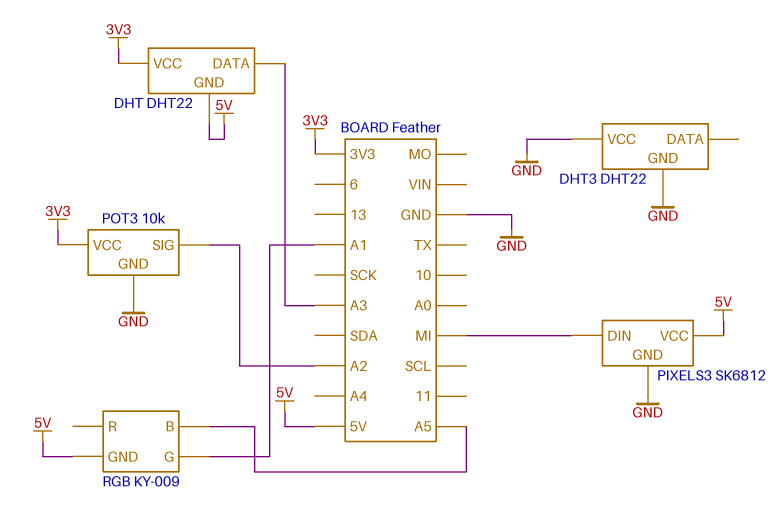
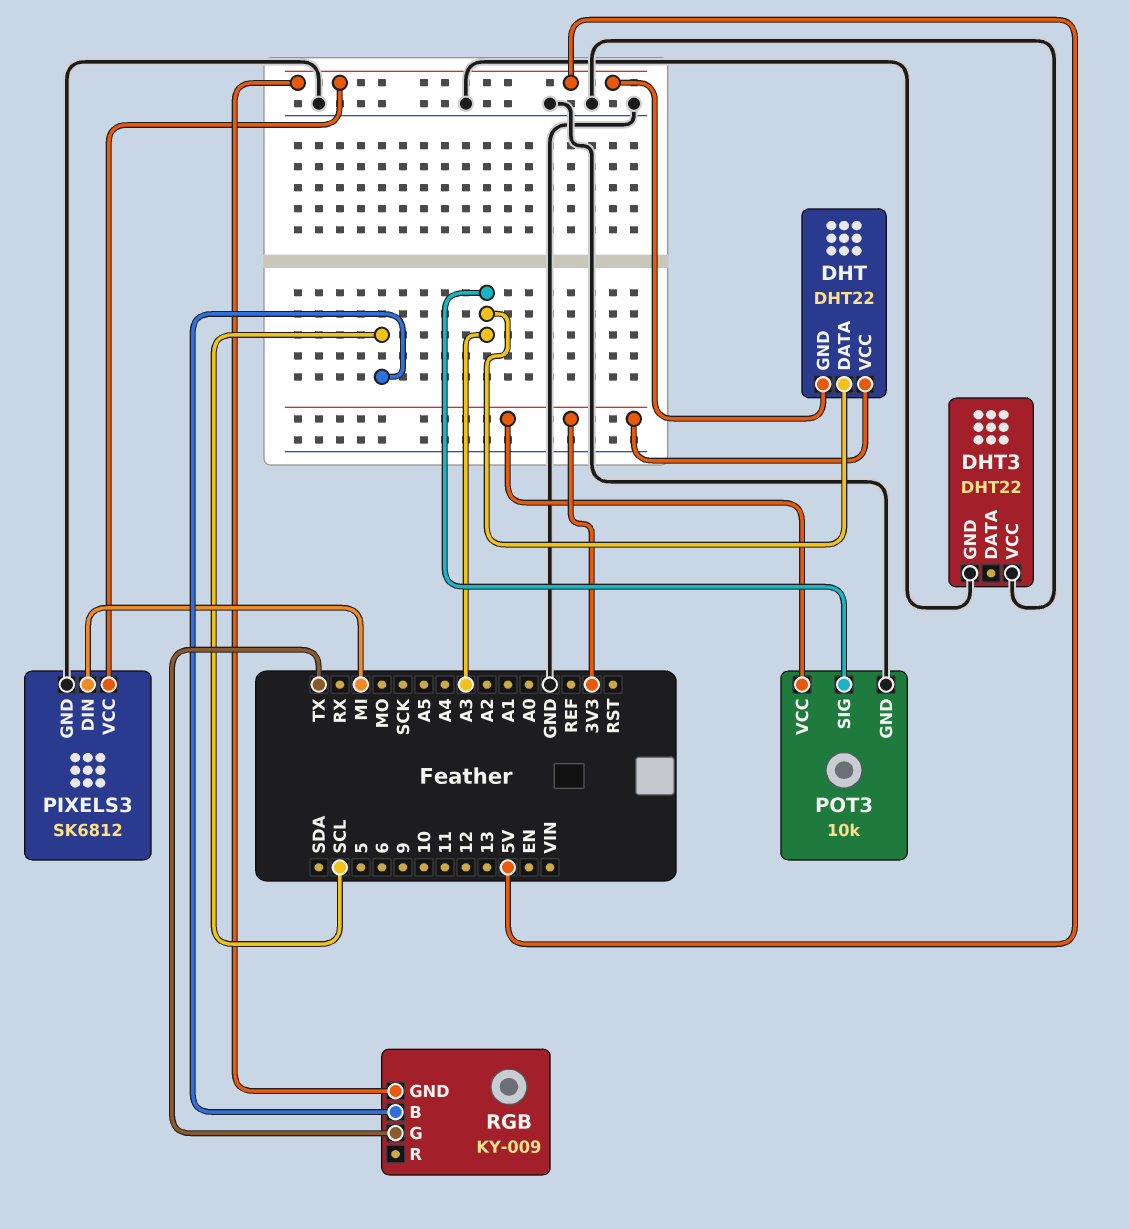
POT3 pin SIG: A2 -> A3
RGB pin B: A5 -> SCL
RGB pin G: A1 -> TX

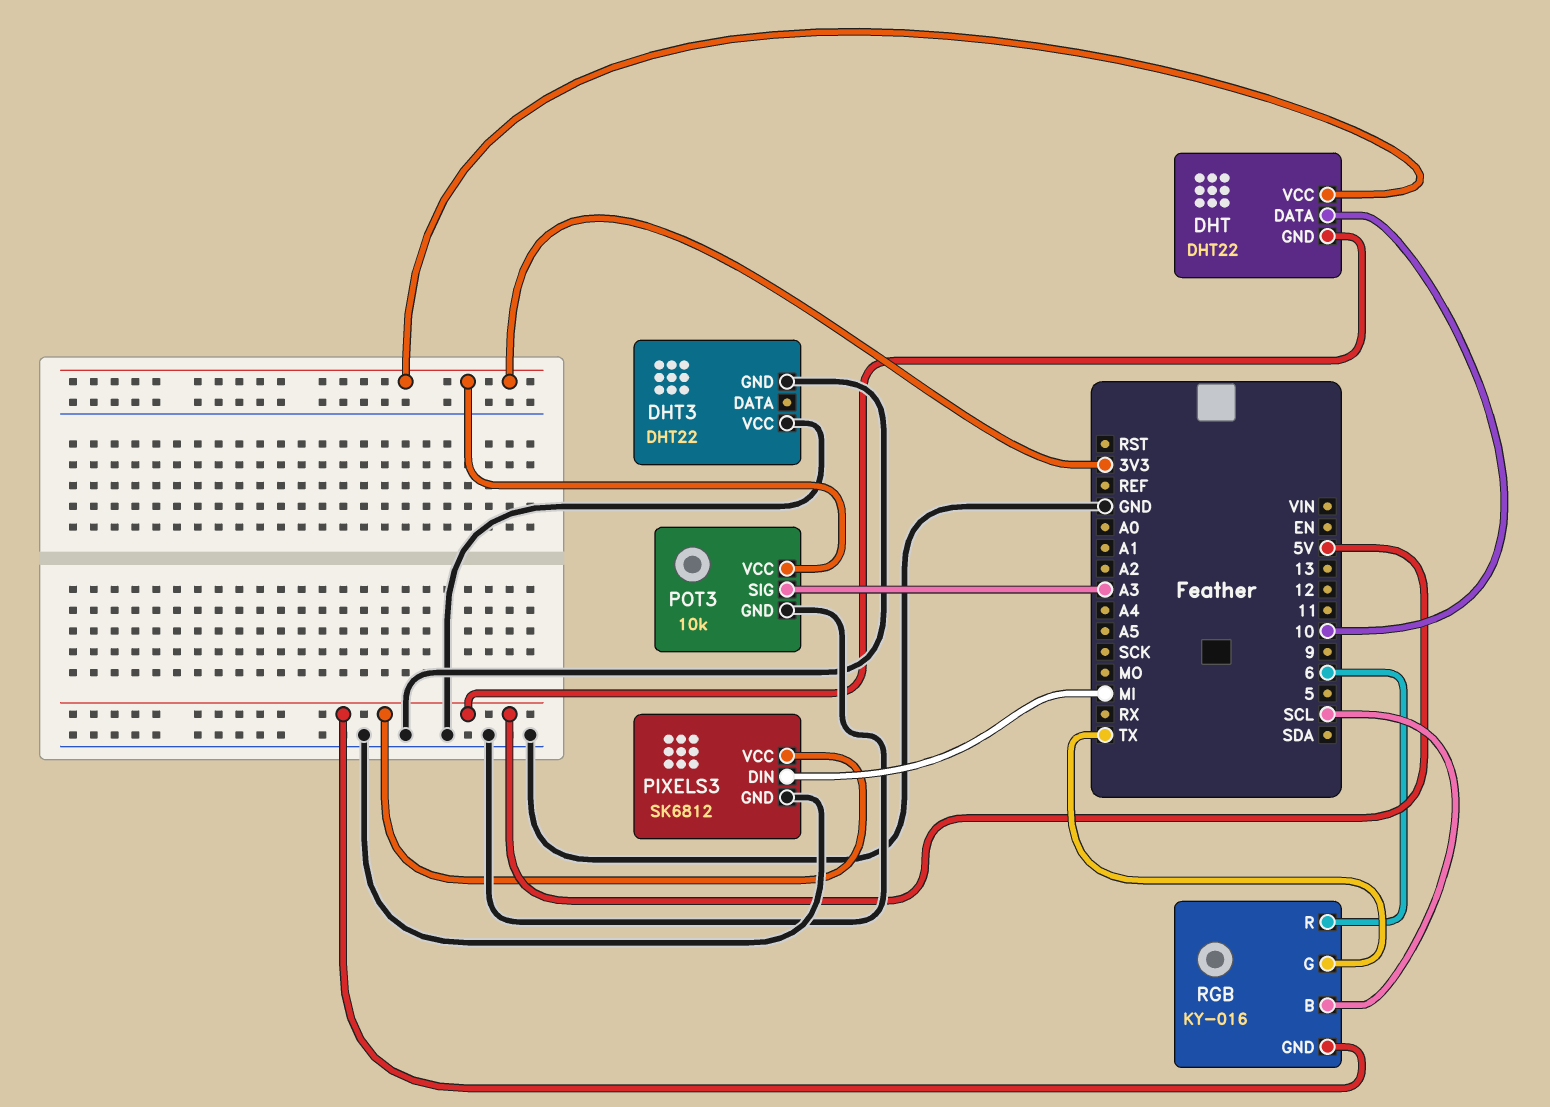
DHT pin DATA: A3 -> 10
RGB: KY-009 -> KY-016
RGB pin R: none -> 6

